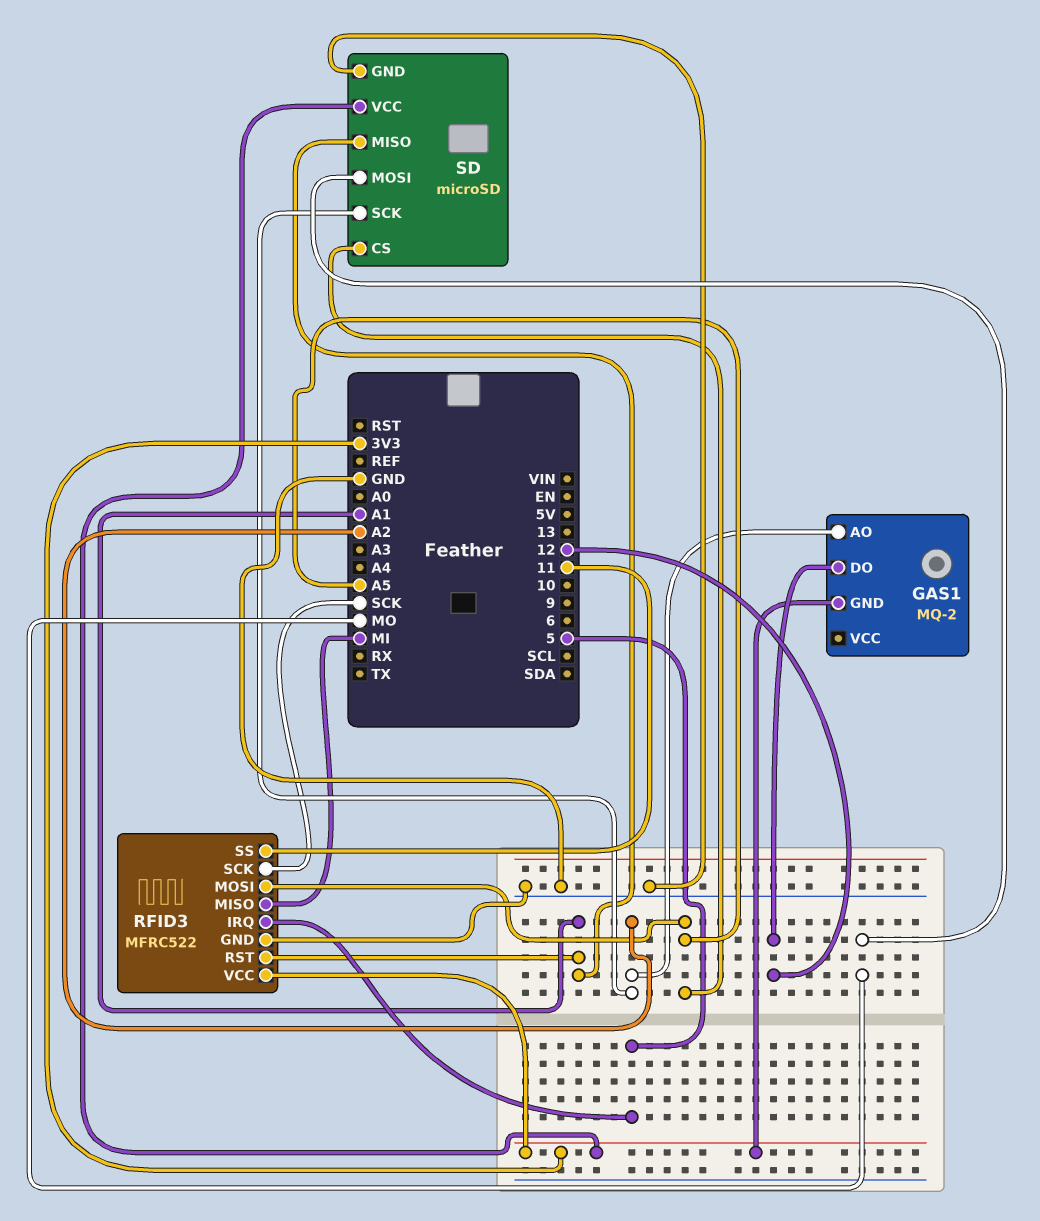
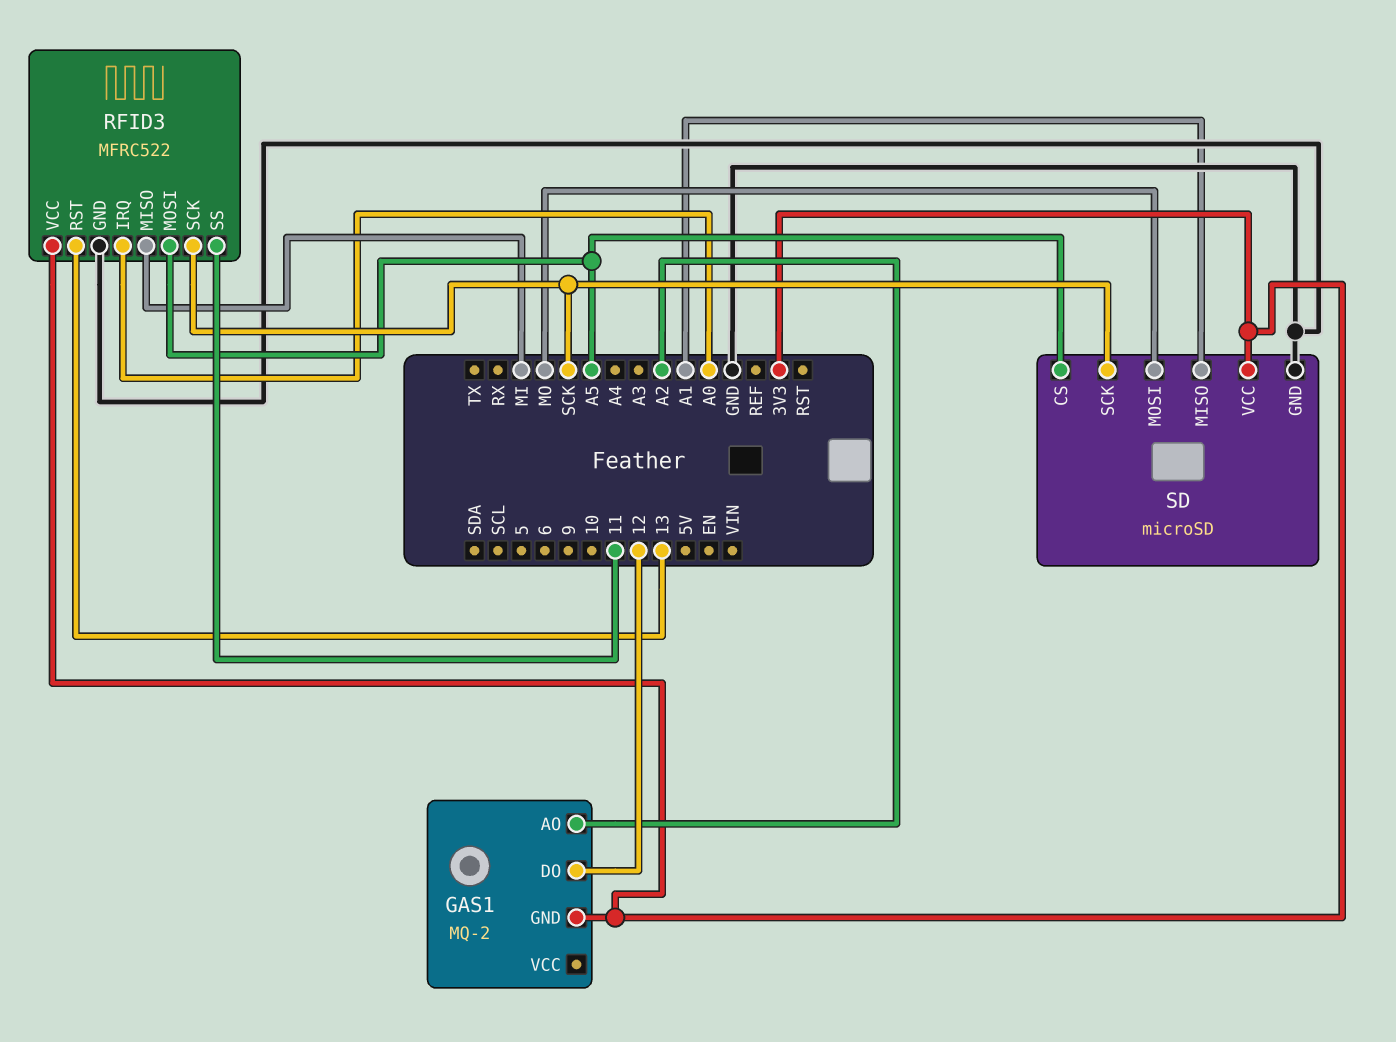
RFID3 pin IRQ: 5 -> A0
RFID3 pin RST: A1 -> 13
SD pin SCK: A2 -> SCK

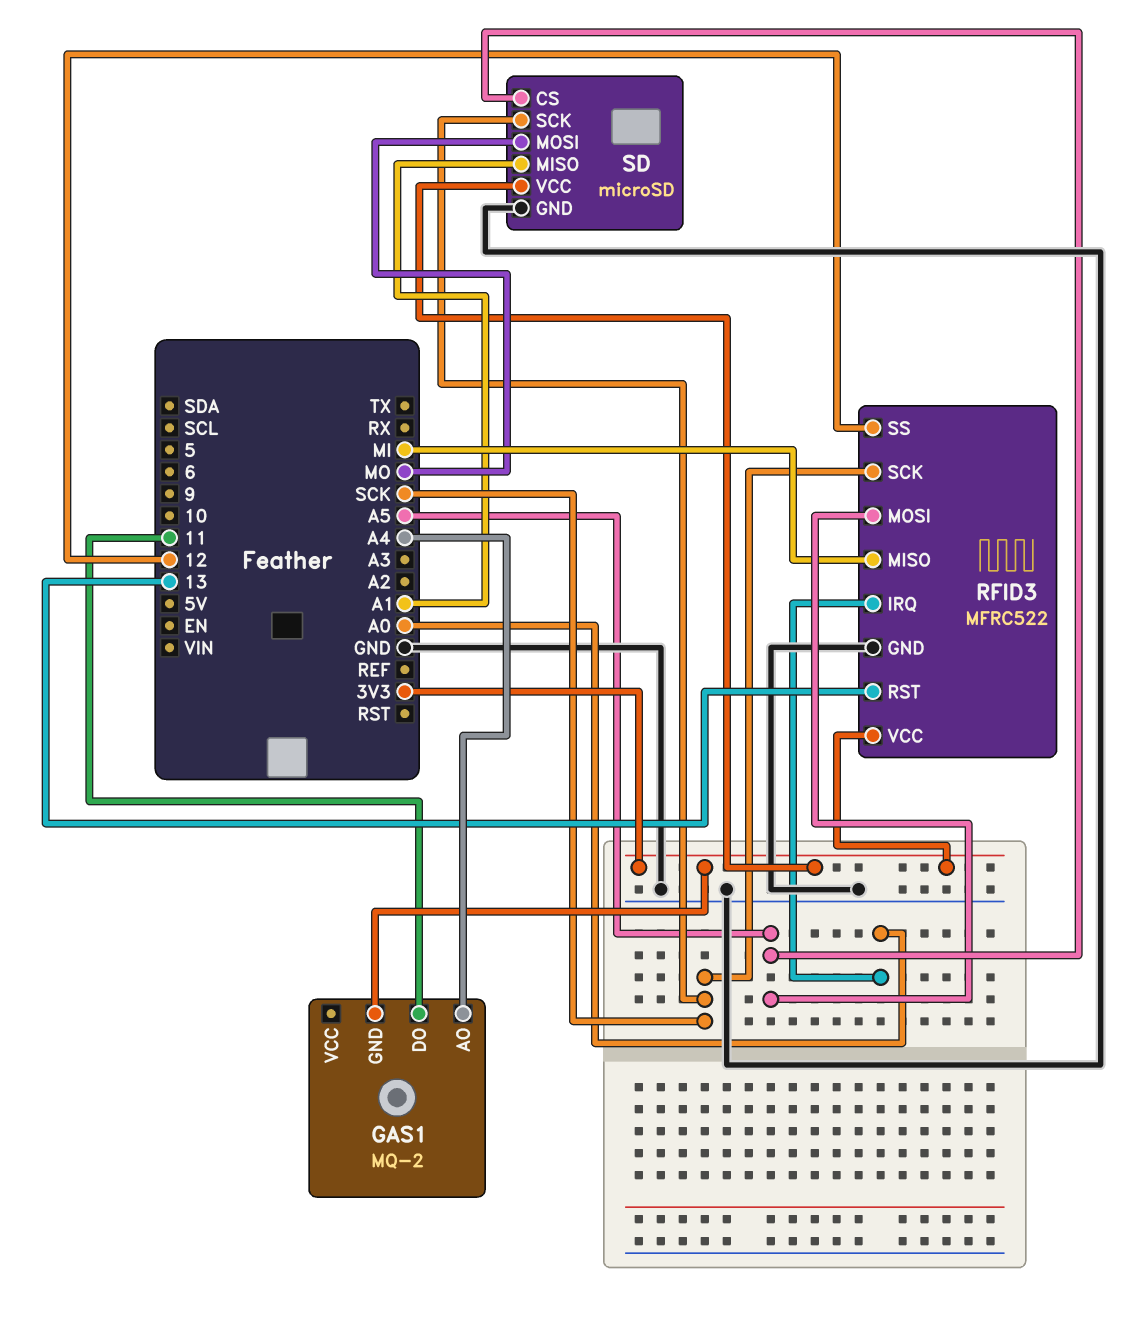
GAS1 pin AO: A2 -> A4
GAS1 pin DO: 12 -> 11
RFID3 pin SS: 11 -> 12

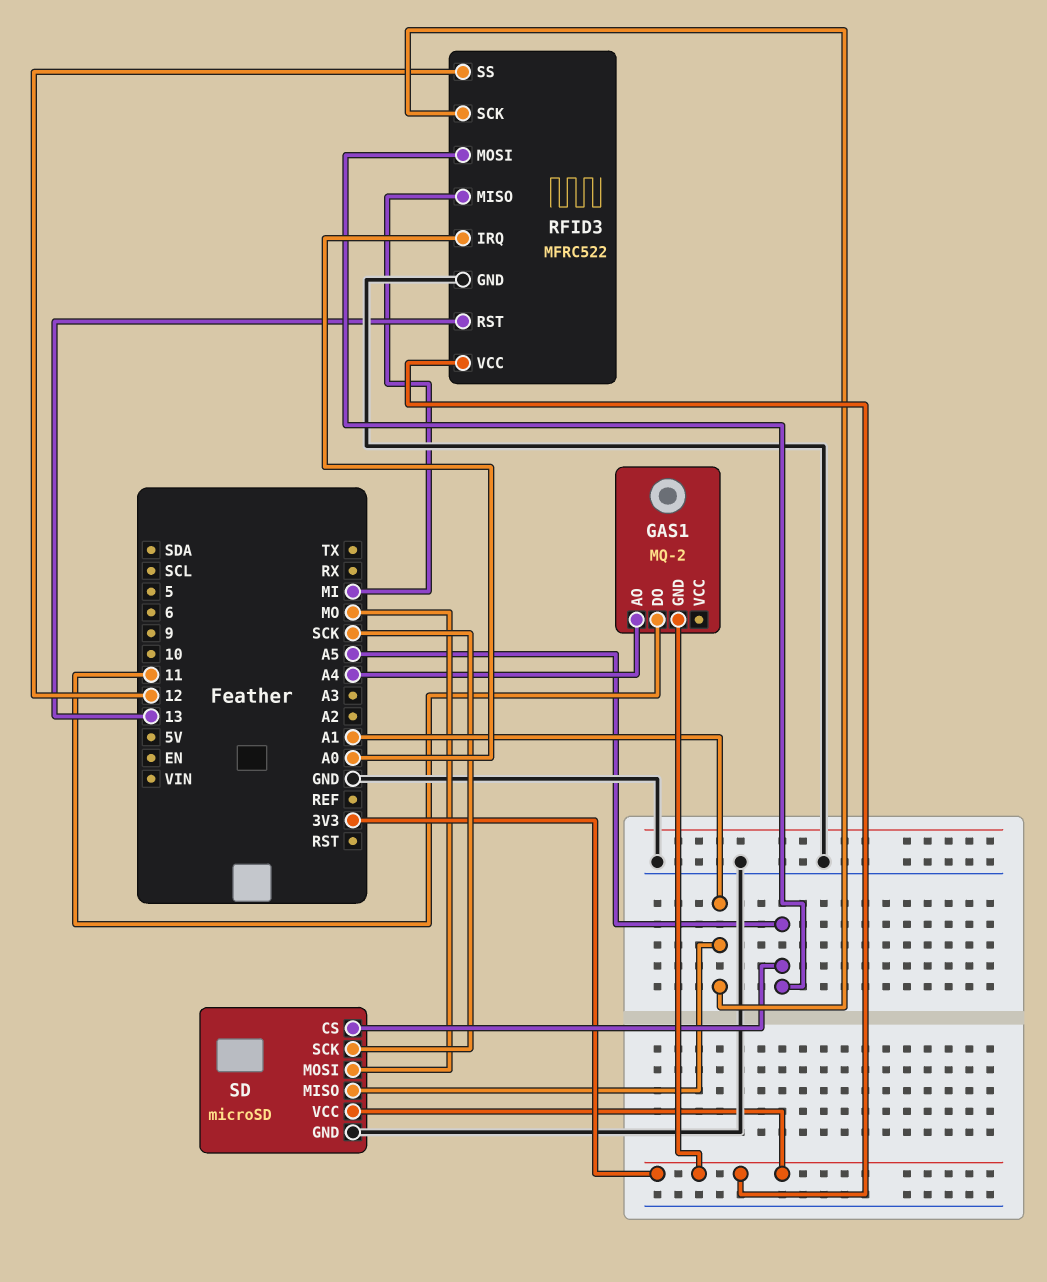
RFID3 pin SCK: SCK -> A1

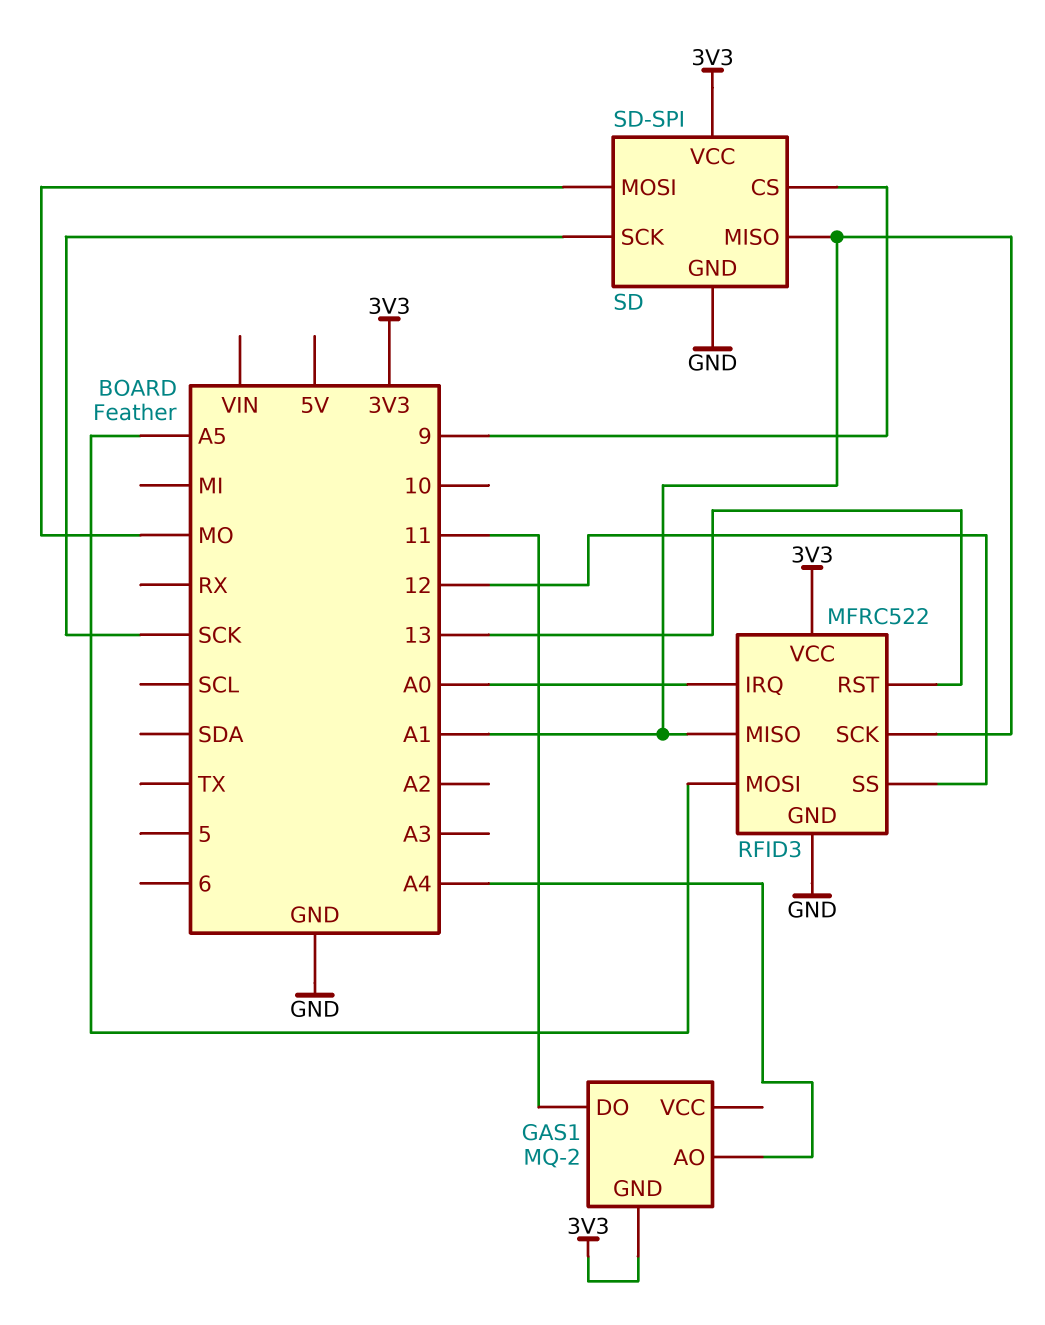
RFID3 pin MISO: MI -> A1
SD: microSD -> SD-SPI
SD pin CS: A5 -> 9

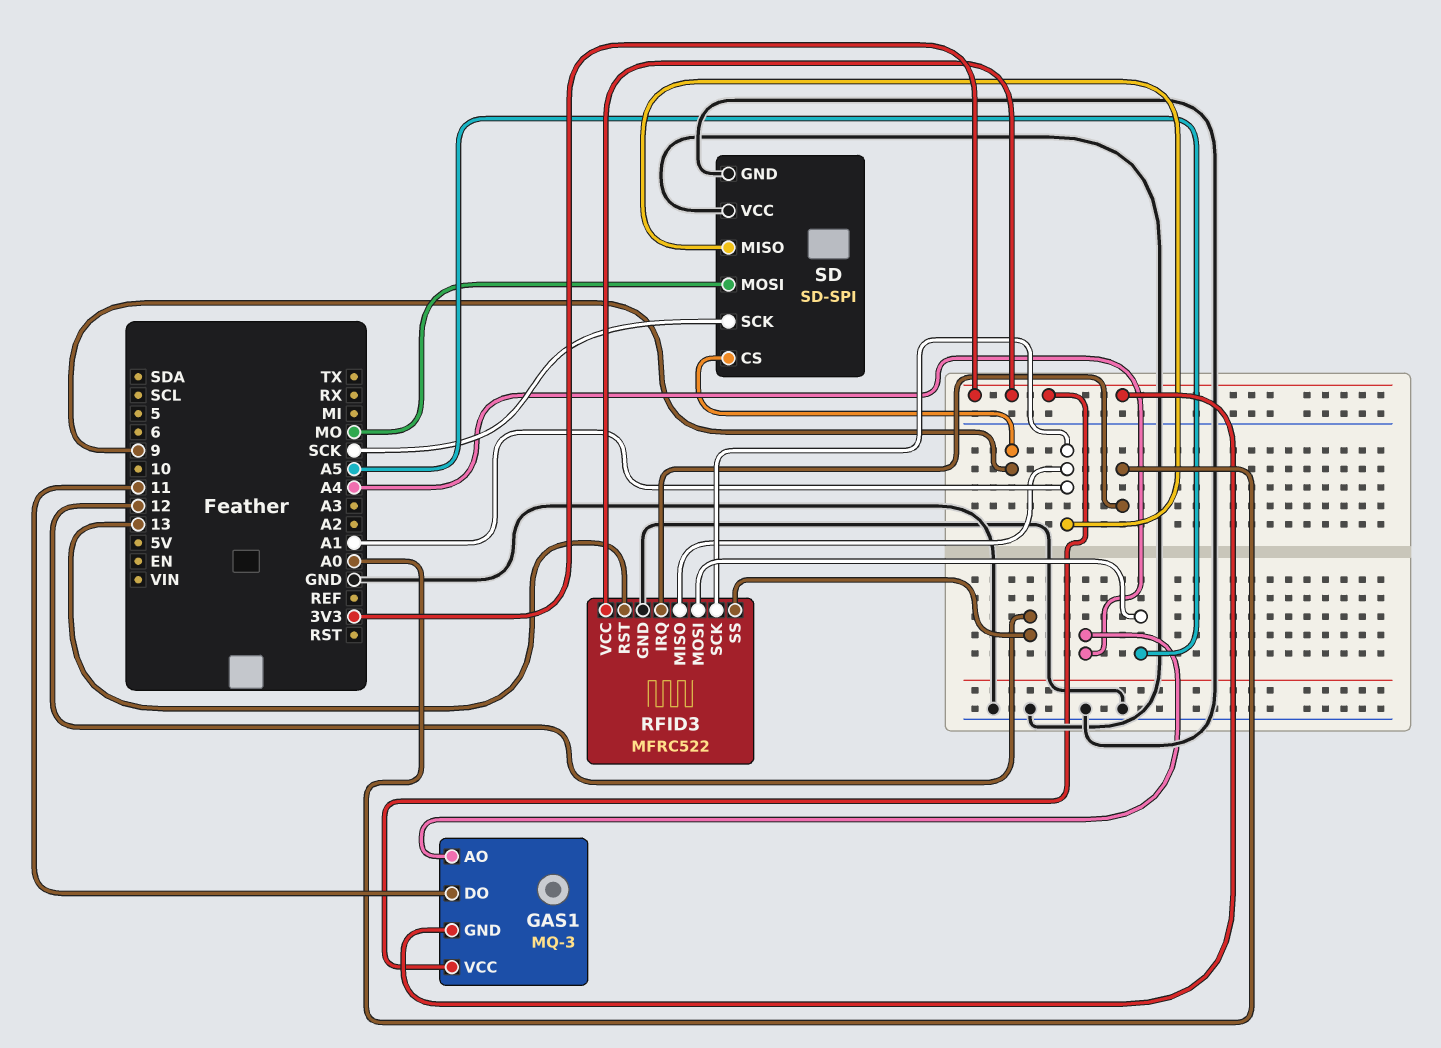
GAS1: MQ-2 -> MQ-3
GAS1 pin VCC: none -> 3V3
SD pin VCC: 3V3 -> GND

